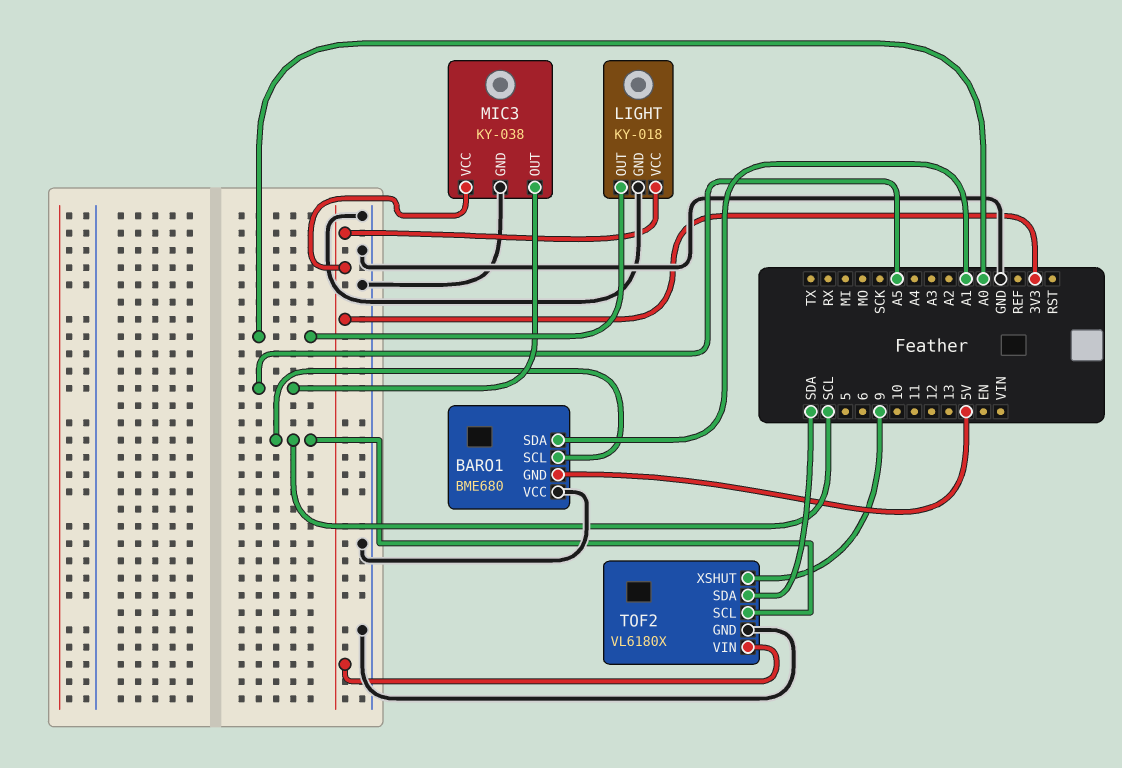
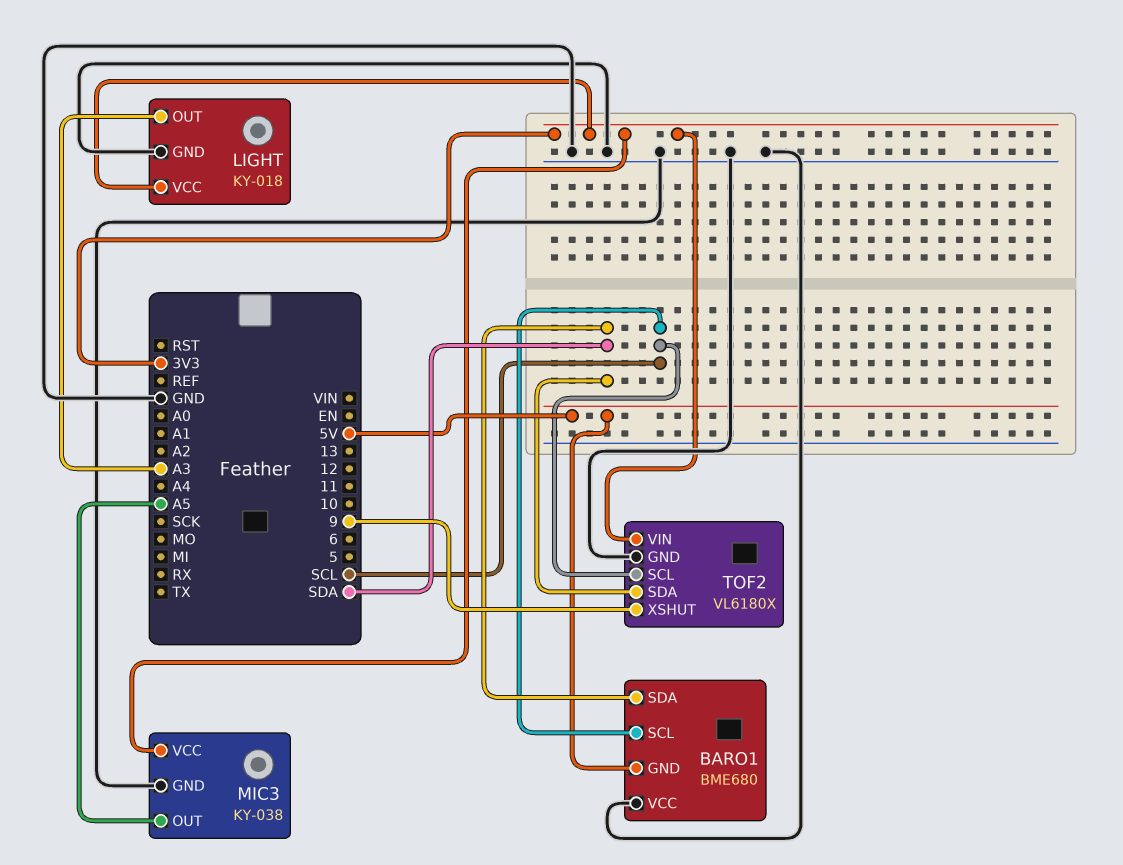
BARO1 pin SDA: A1 -> SDA
LIGHT pin OUT: A0 -> A3

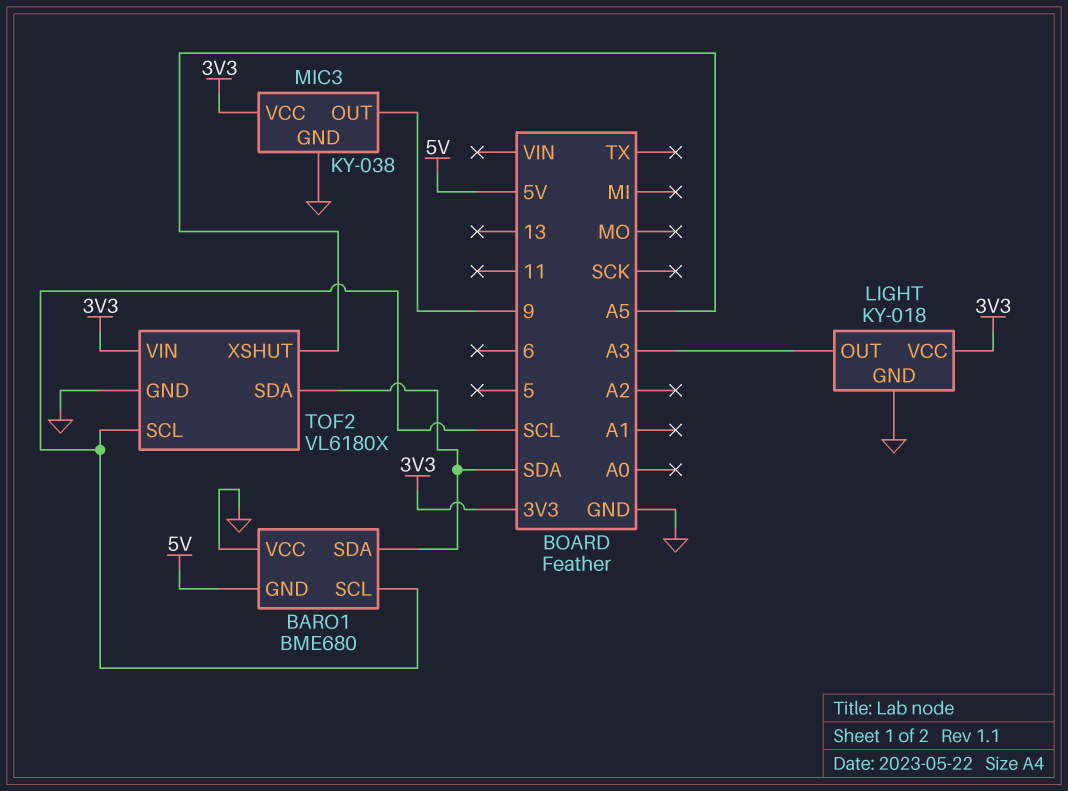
MIC3 pin OUT: A5 -> 9
TOF2 pin XSHUT: 9 -> A5

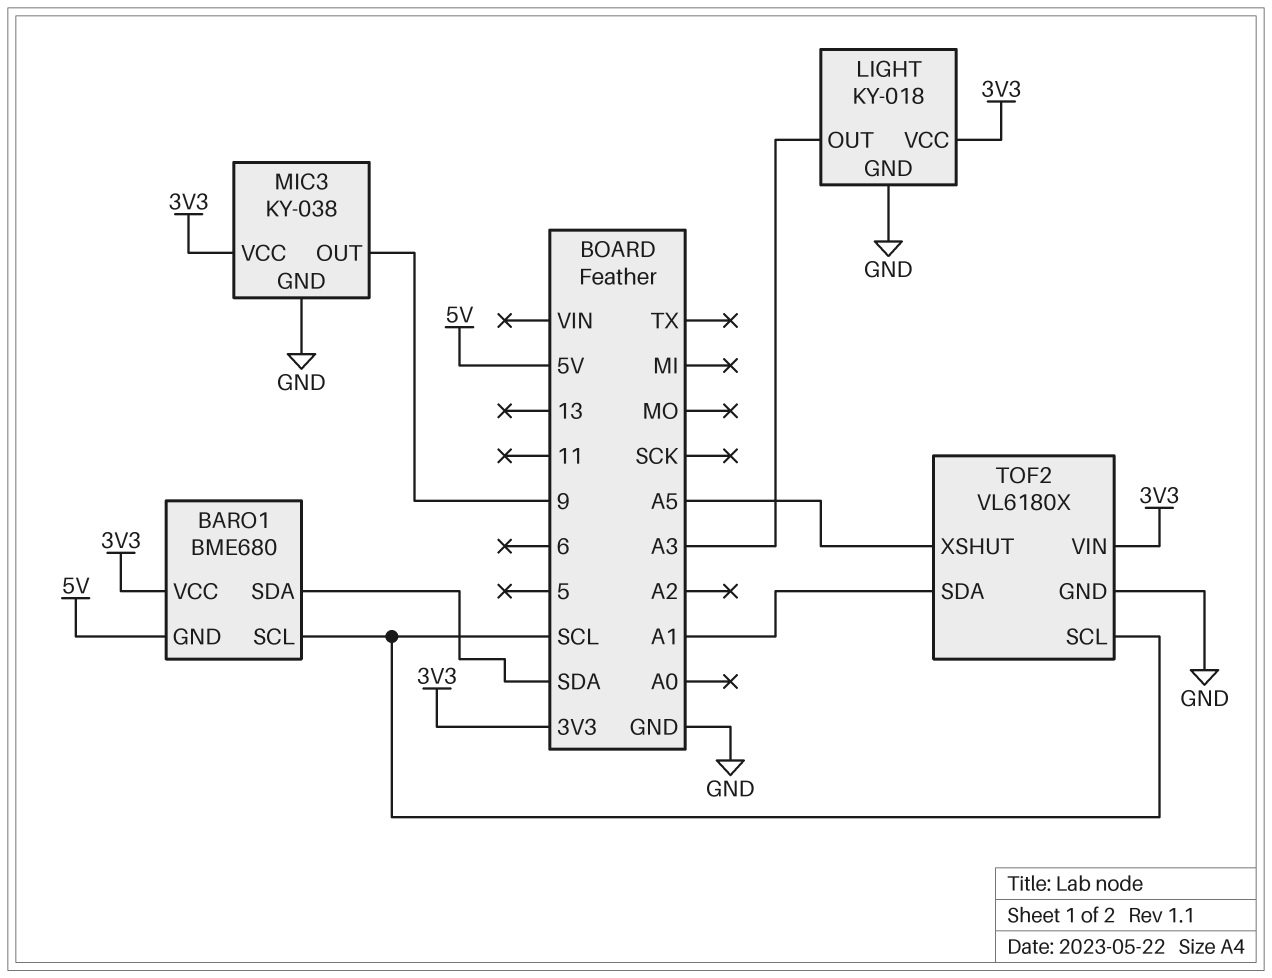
BARO1 pin VCC: GND -> 3V3
TOF2 pin SDA: SDA -> A1

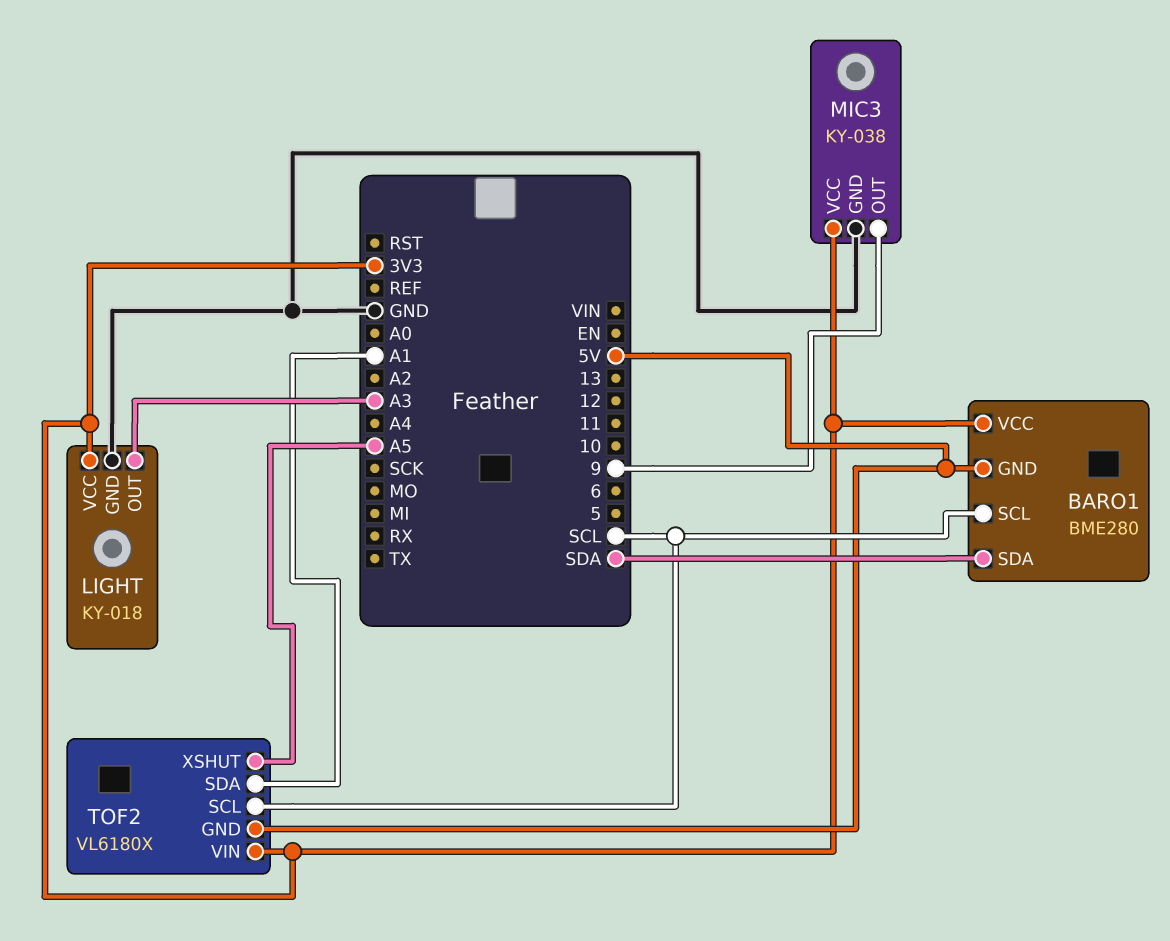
BARO1: BME680 -> BME280
TOF2 pin GND: GND -> 5V

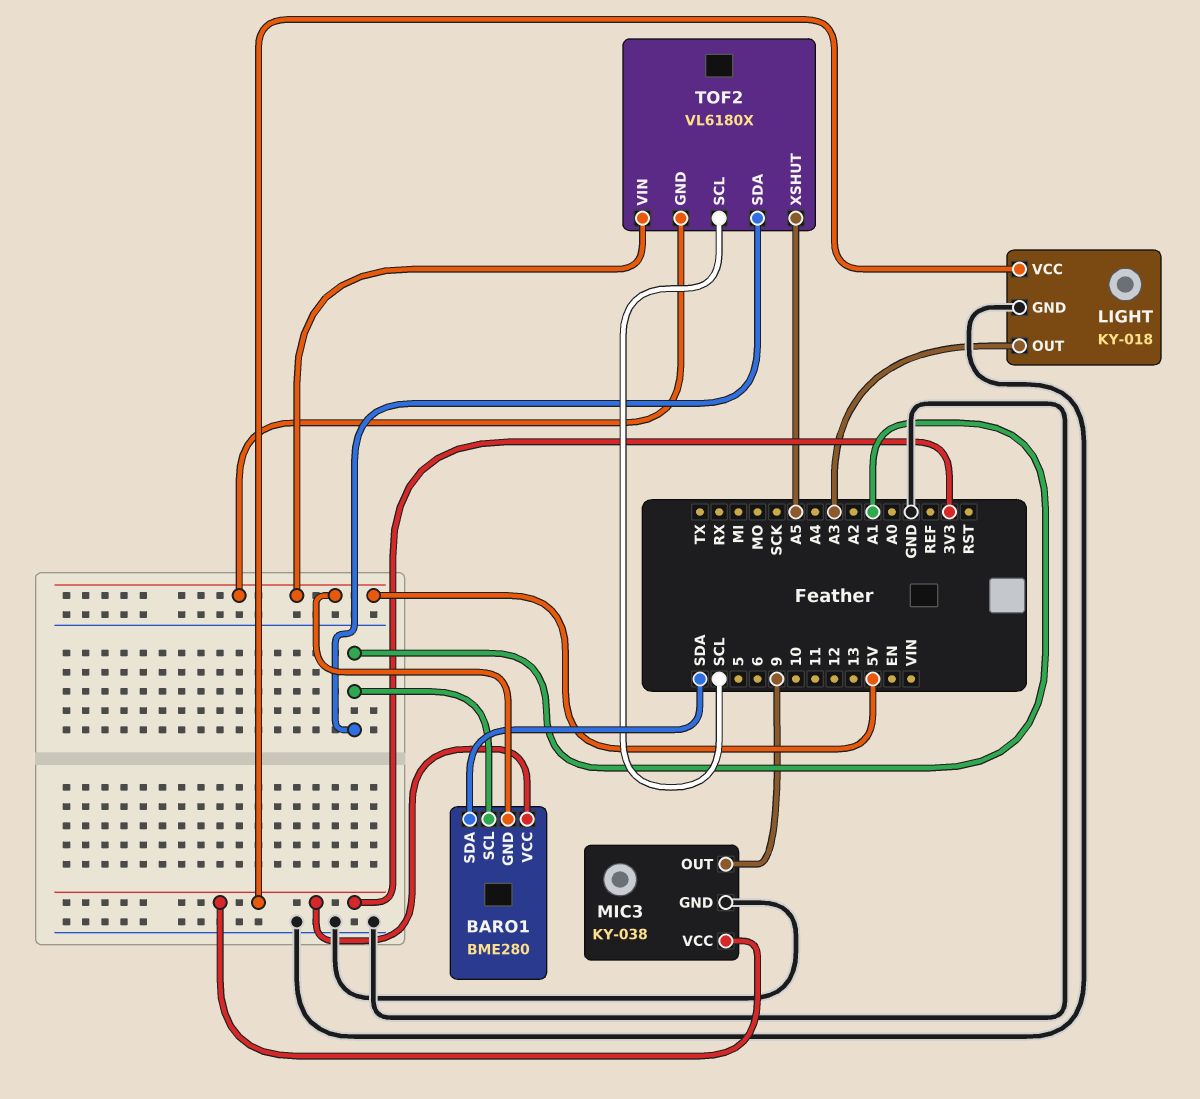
BARO1 pin SCL: SCL -> A1
TOF2 pin VIN: 3V3 -> 5V

